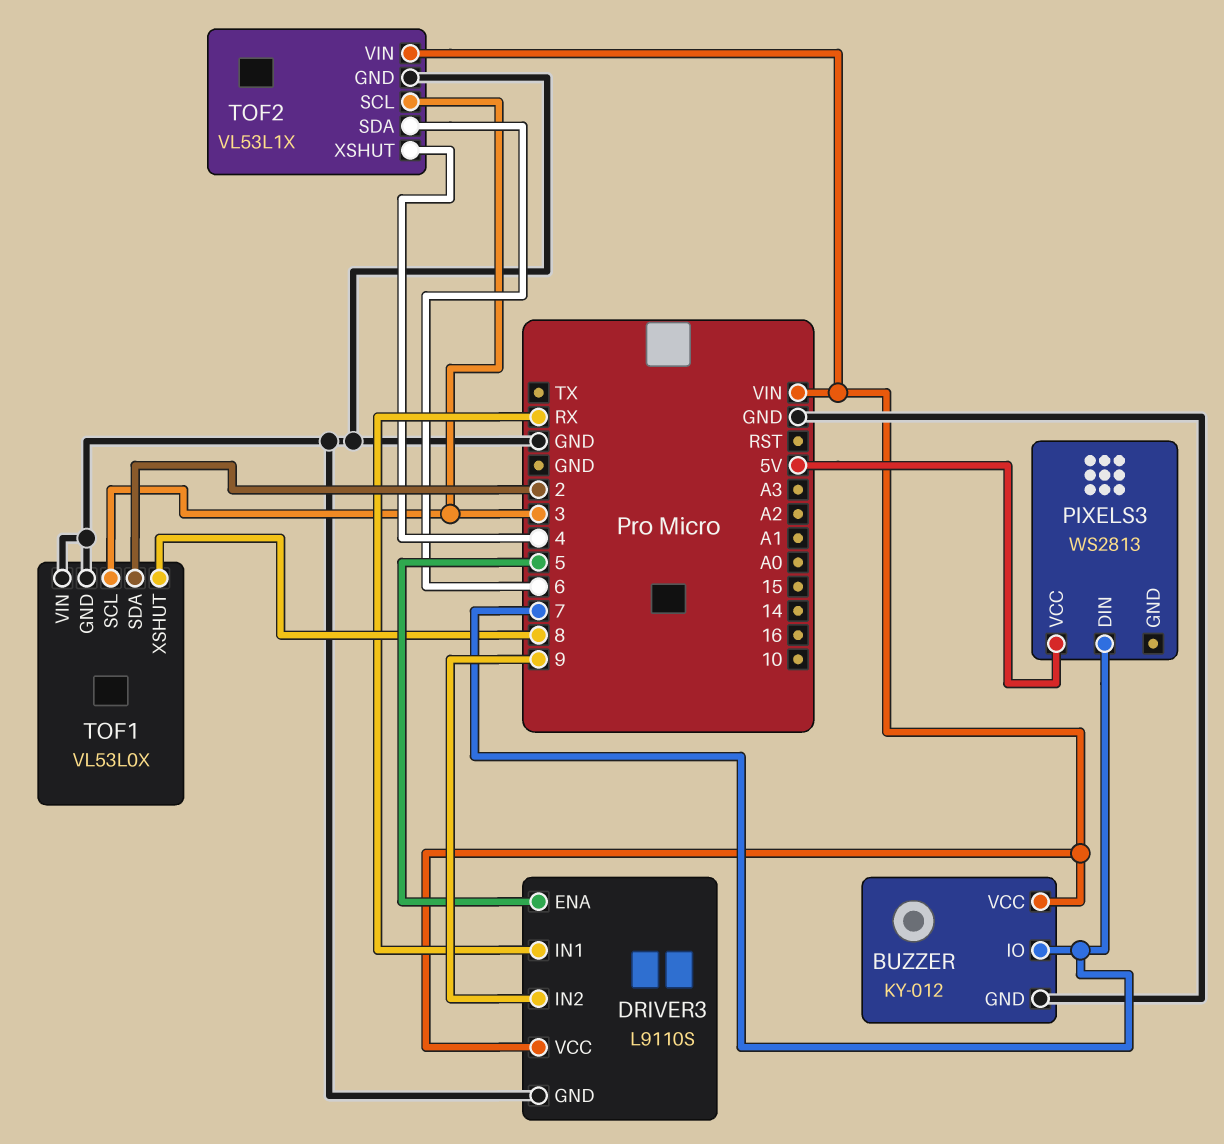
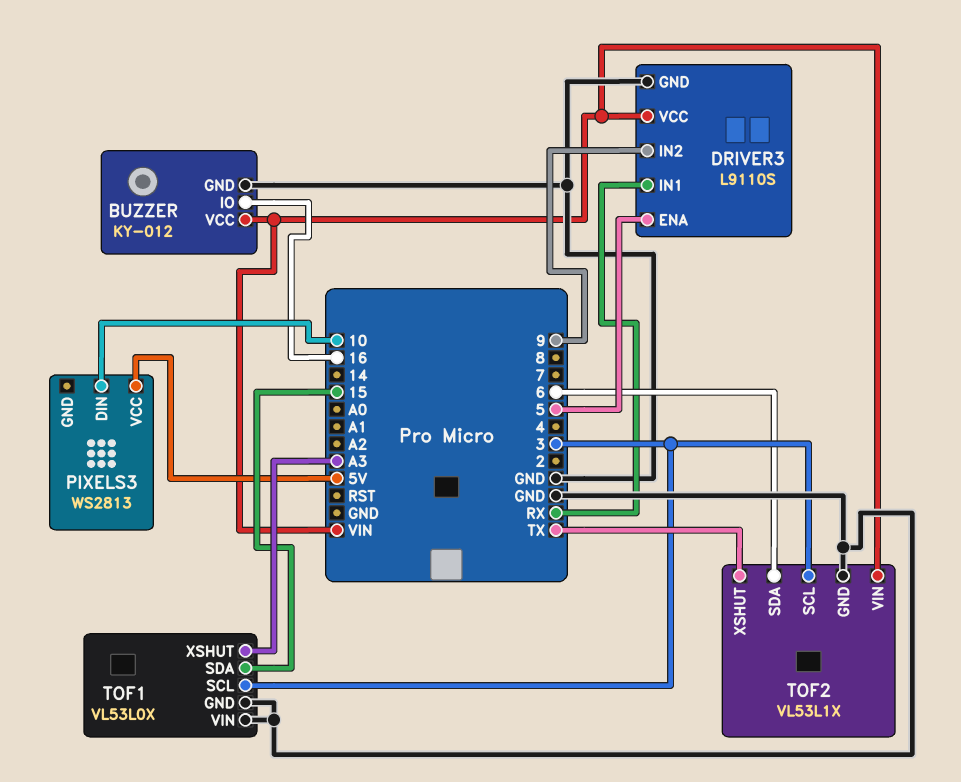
BUZZER pin IO: 7 -> 16
PIXELS3 pin DIN: 7 -> 10
TOF1 pin SDA: 2 -> 15
TOF1 pin XSHUT: 8 -> A3
TOF2 pin XSHUT: 4 -> TX

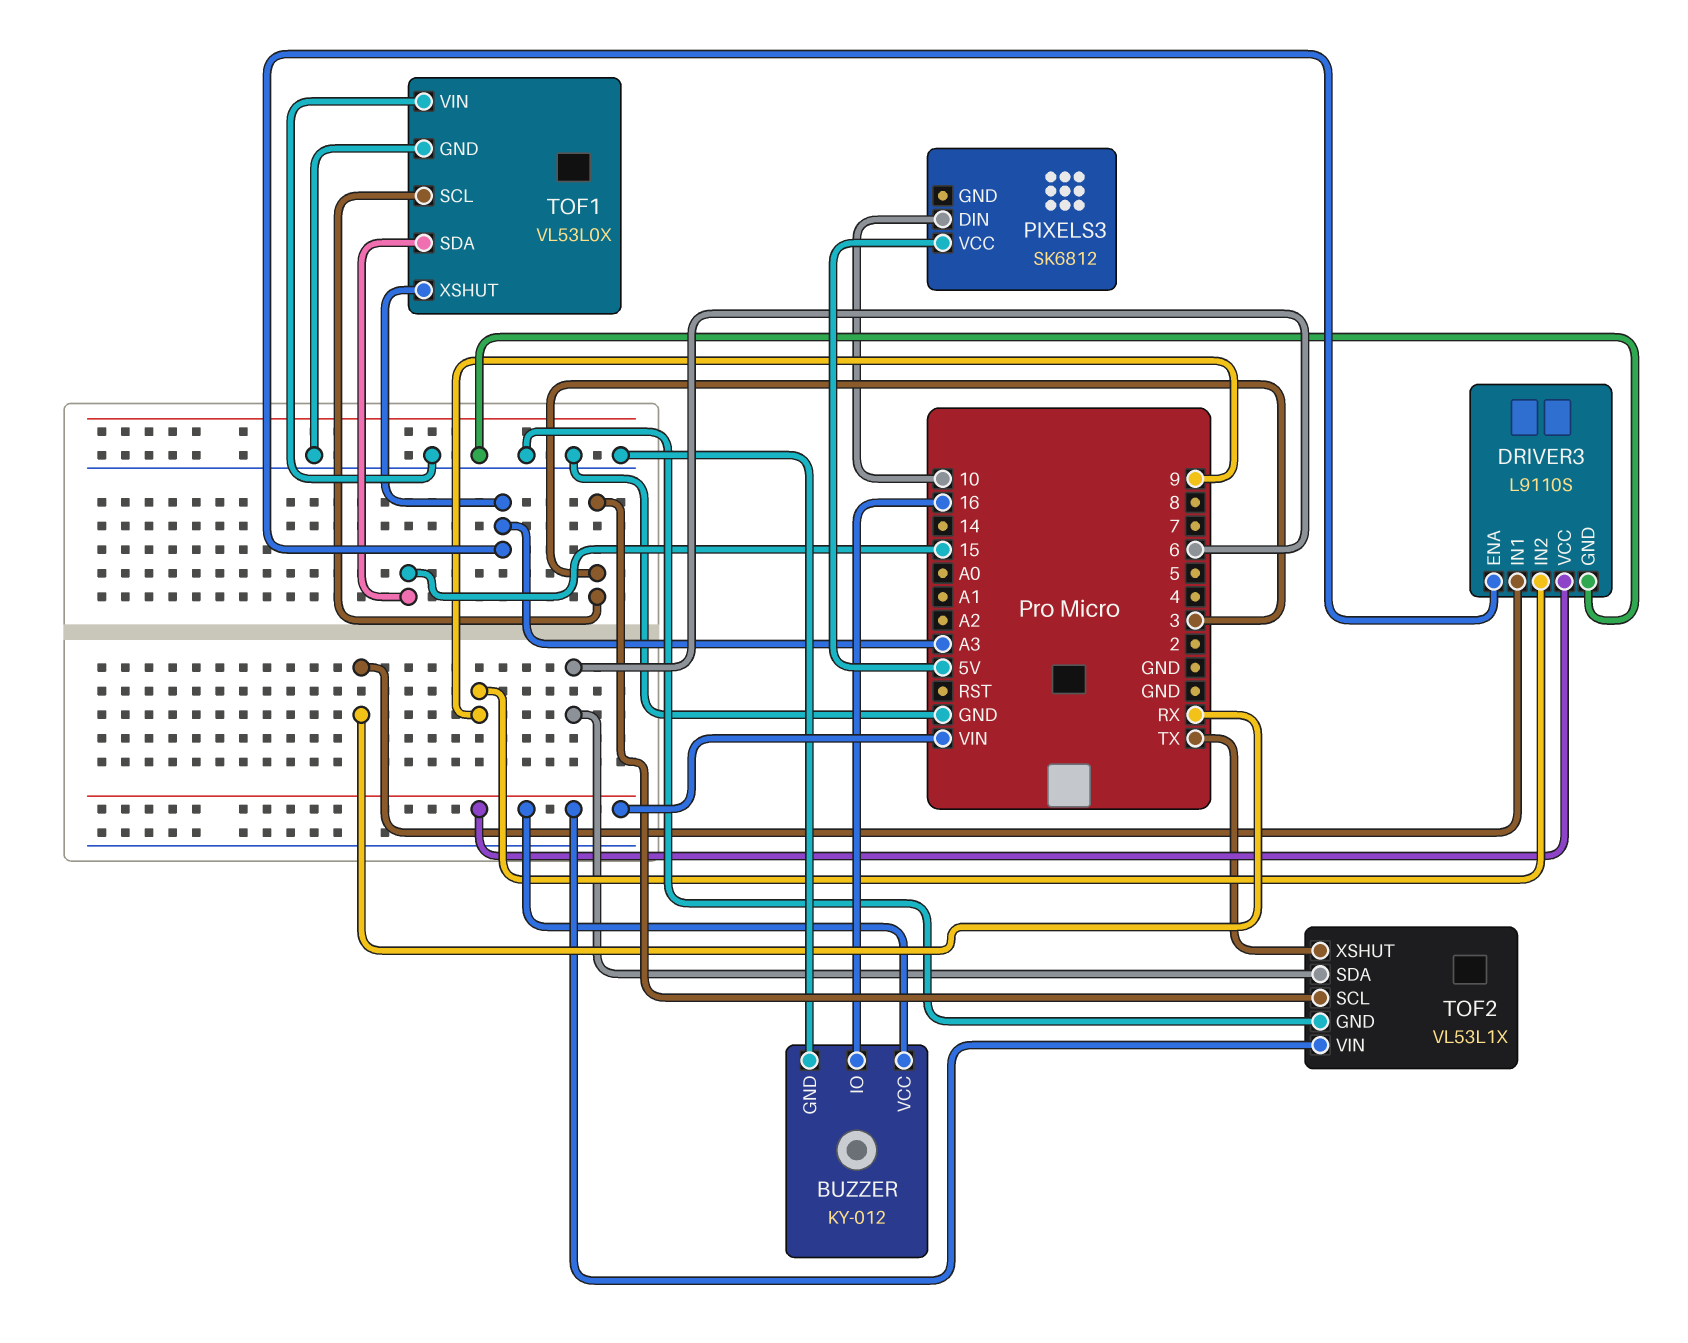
DRIVER3 pin ENA: 5 -> A3
PIXELS3: WS2813 -> SK6812

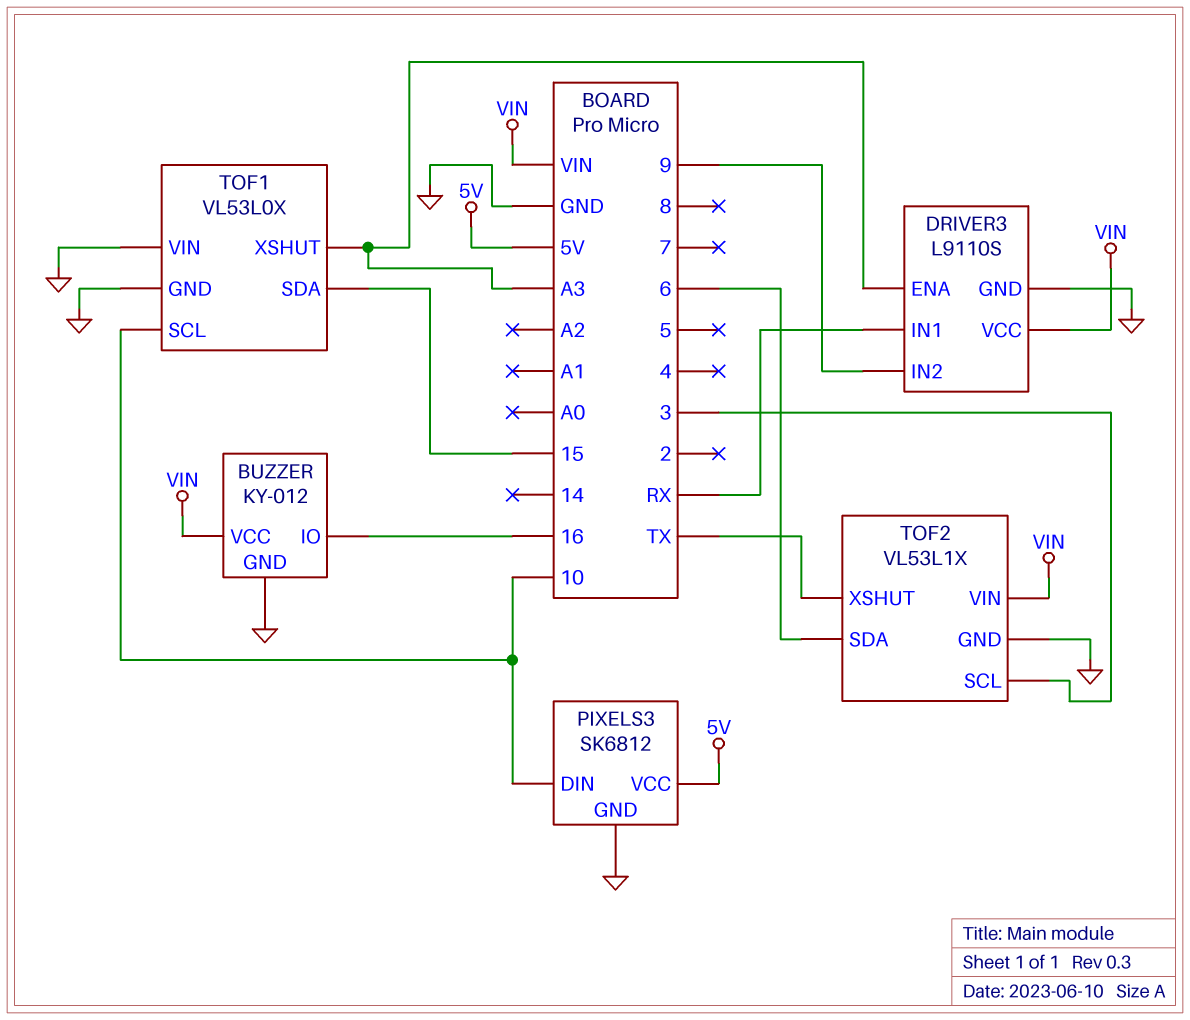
PIXELS3 pin GND: none -> GND
TOF1 pin SCL: 3 -> 10

